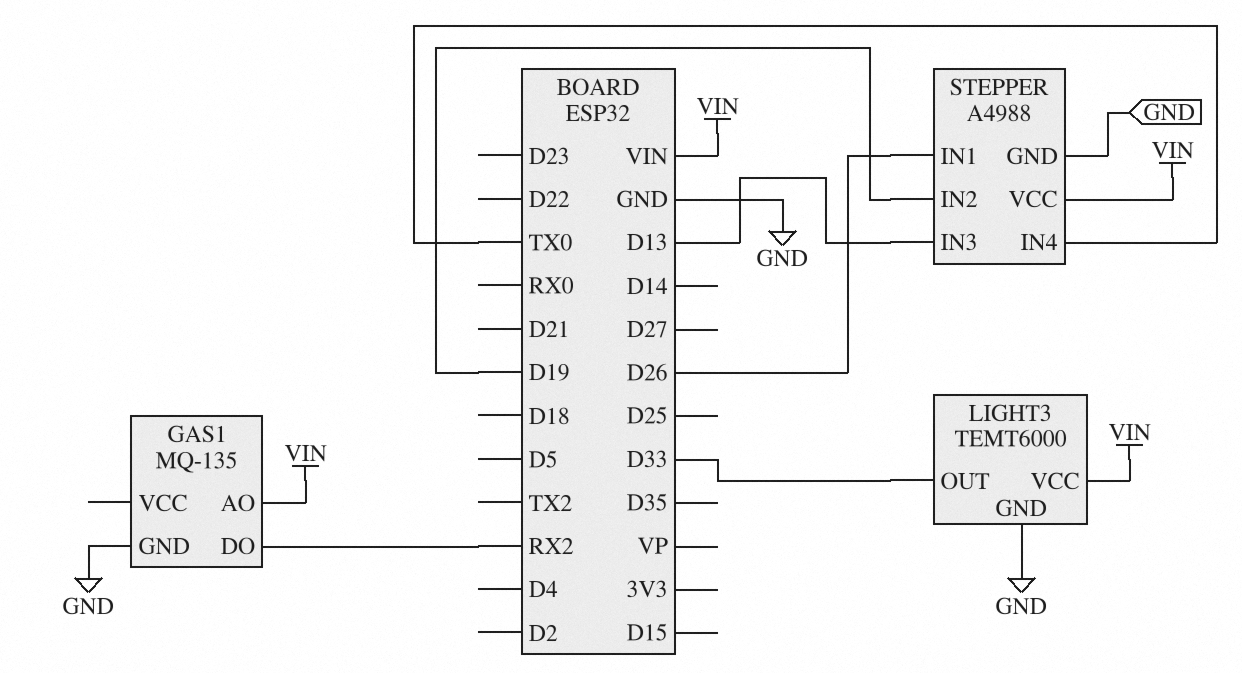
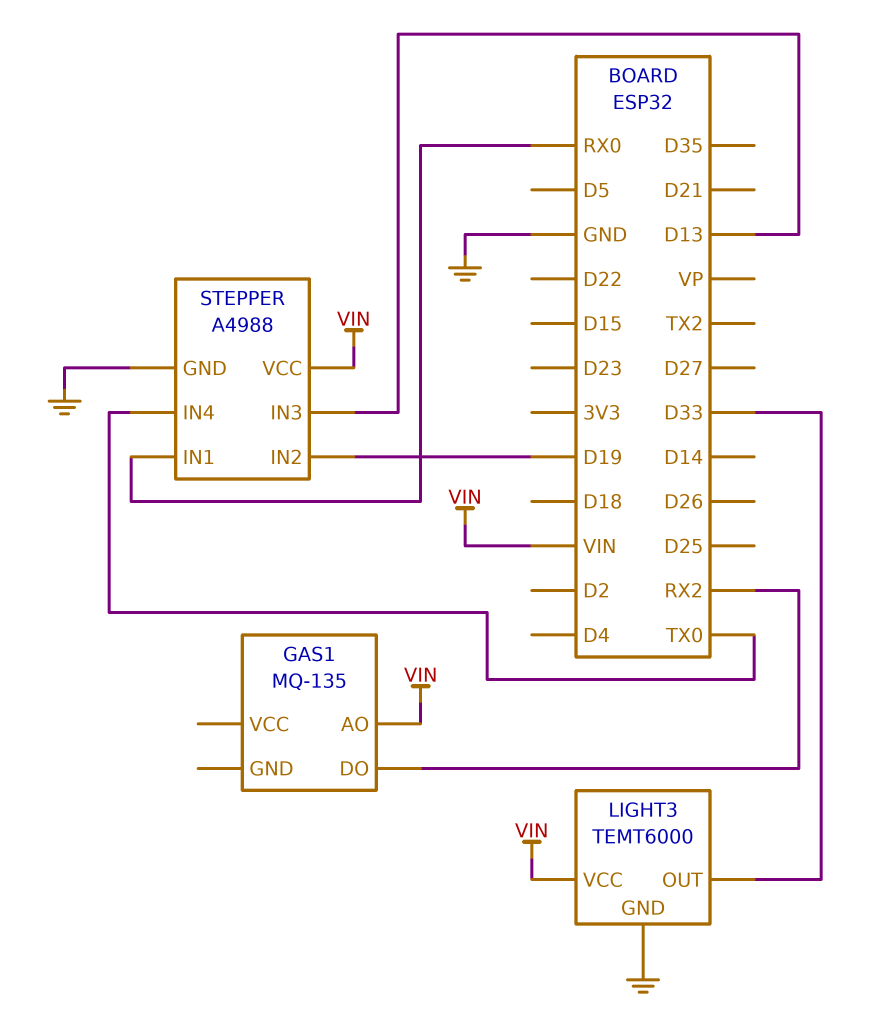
GAS1 pin GND: GND -> none
STEPPER pin IN1: D26 -> RX0

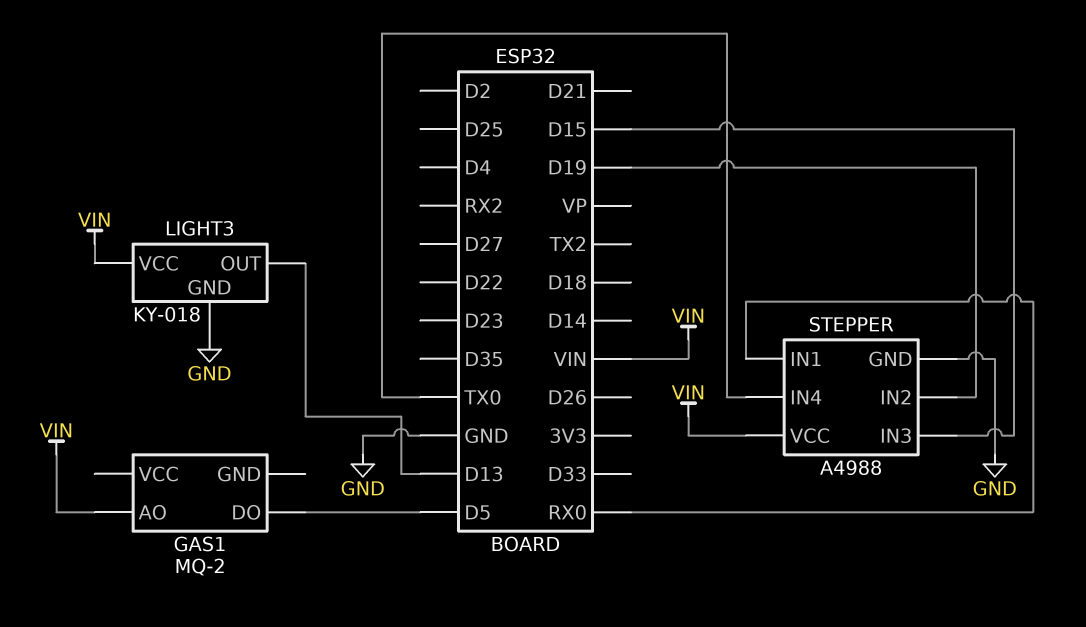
GAS1: MQ-135 -> MQ-2
GAS1 pin DO: RX2 -> D5
LIGHT3: TEMT6000 -> KY-018
LIGHT3 pin OUT: D33 -> D13
STEPPER pin IN3: D13 -> D15

